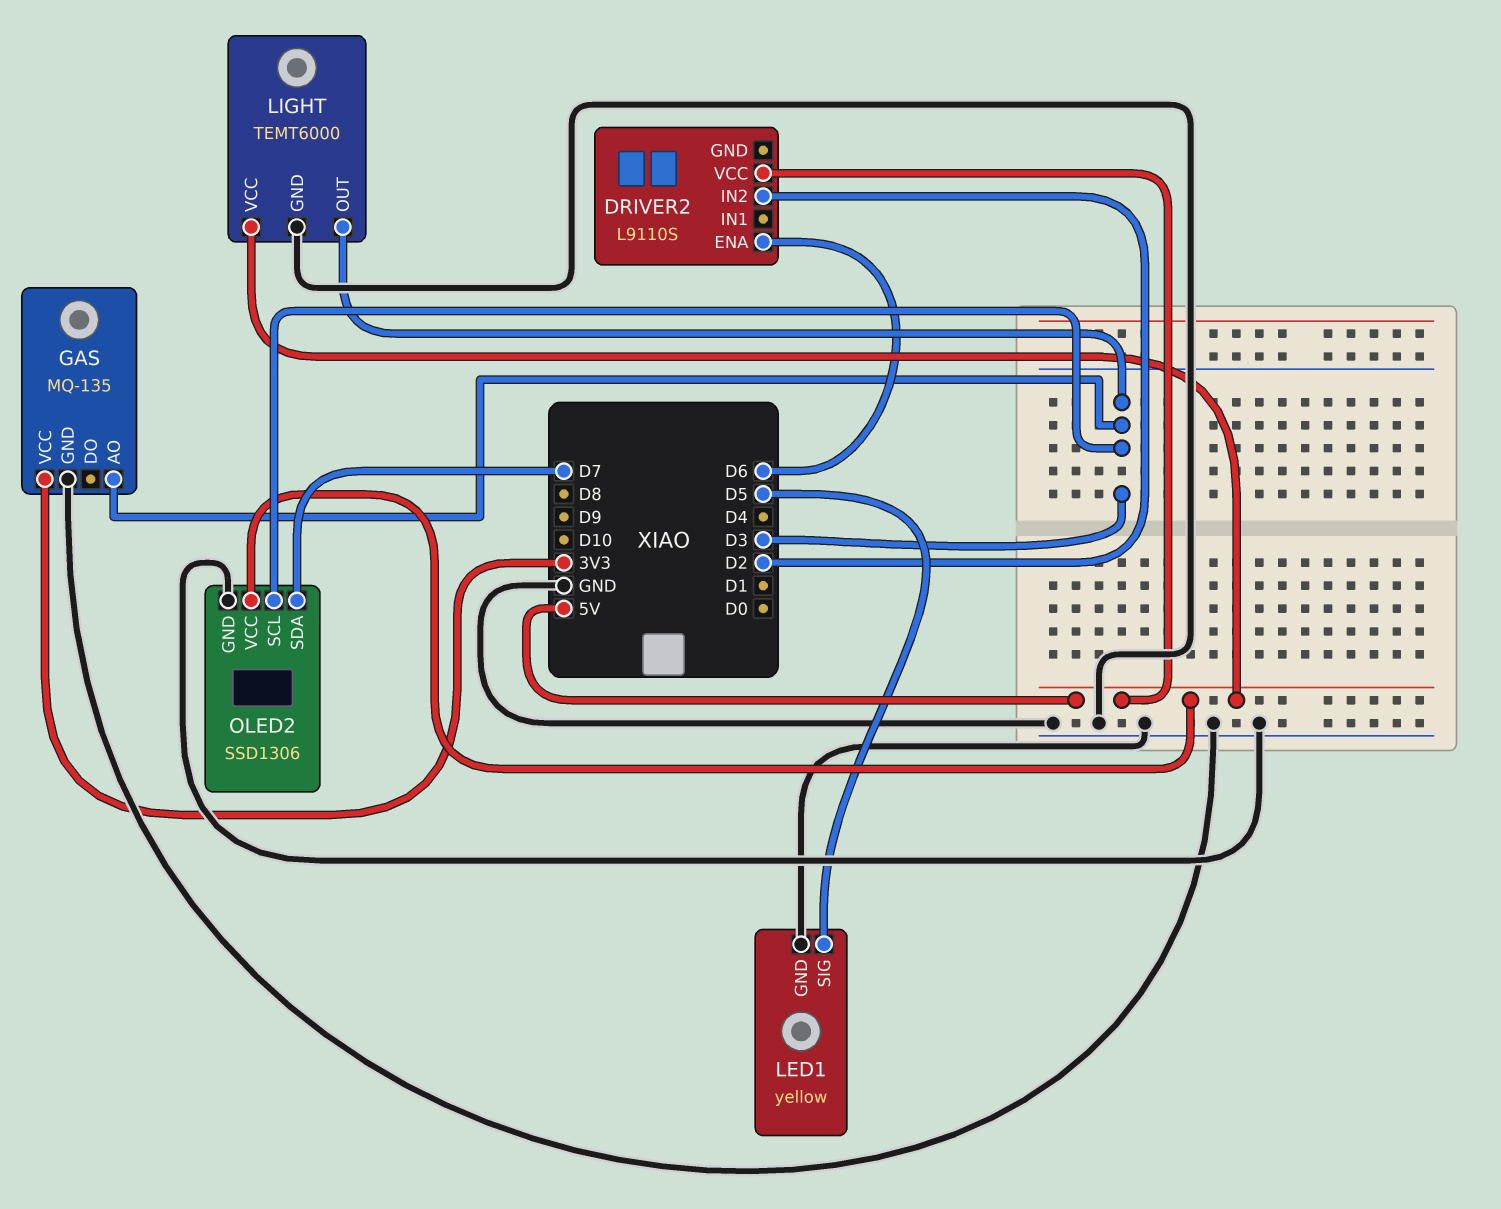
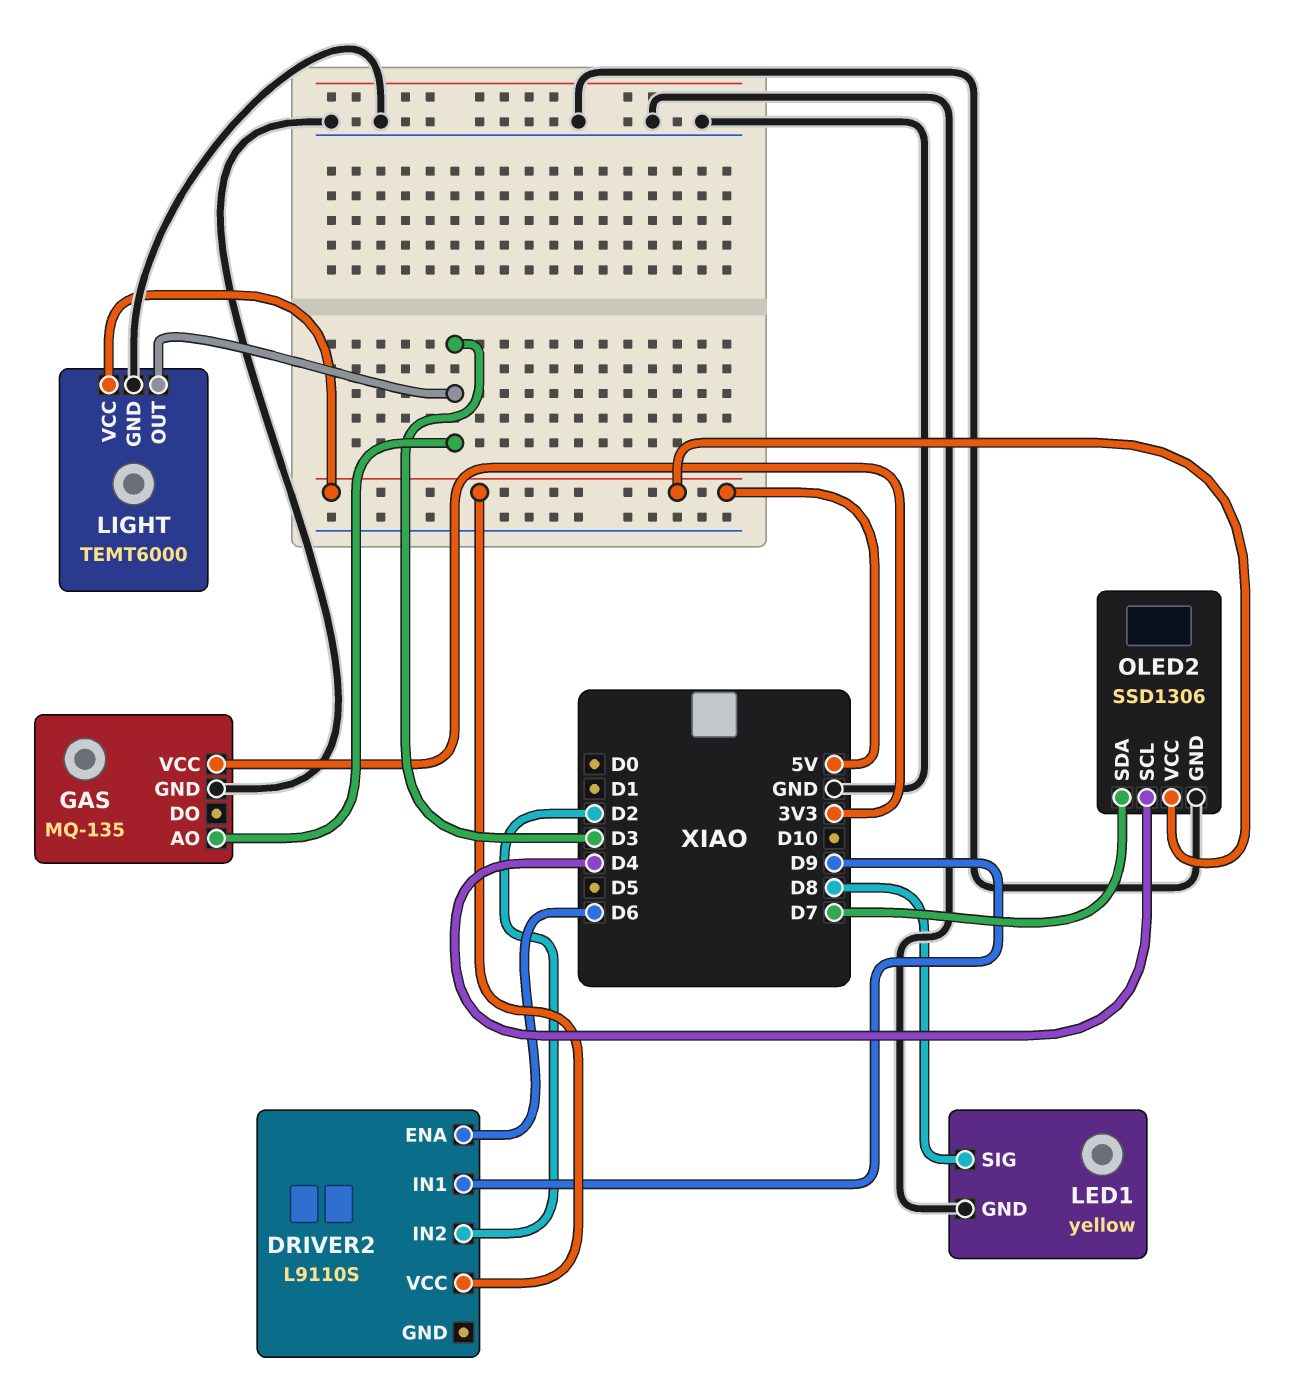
DRIVER2 pin IN1: none -> D9
LED1 pin SIG: D5 -> D8
OLED2 pin SCL: D3 -> D4

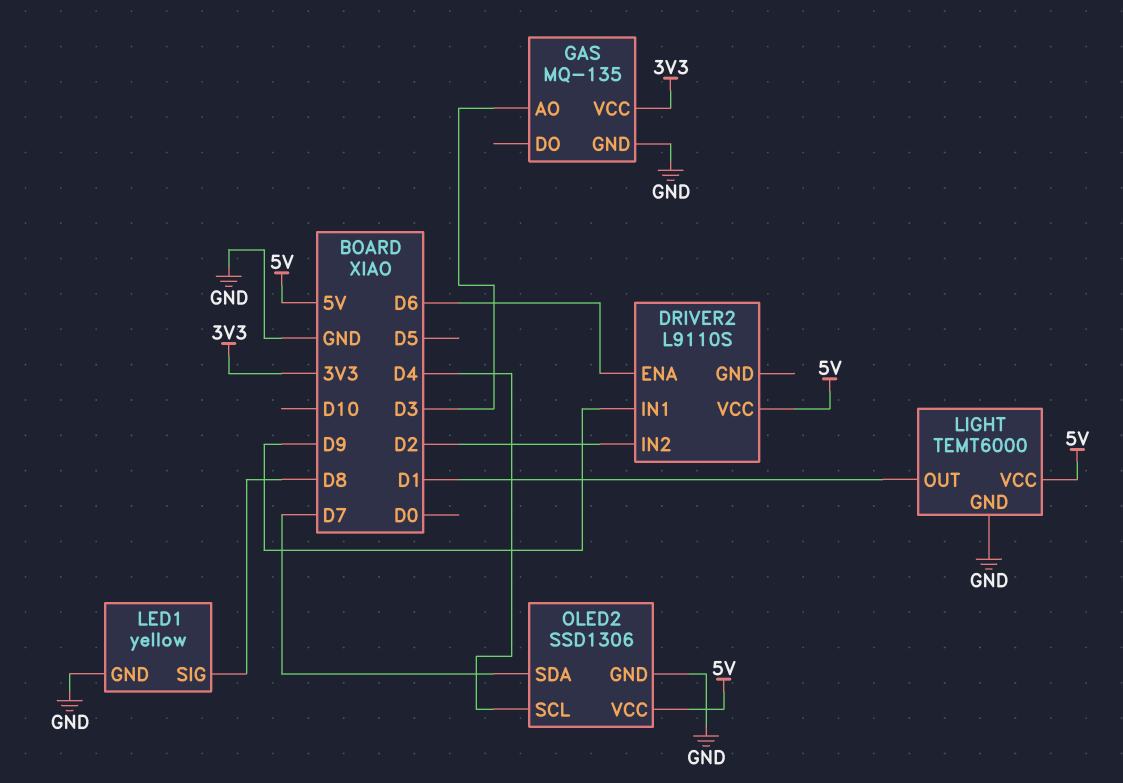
LIGHT pin OUT: D3 -> D1

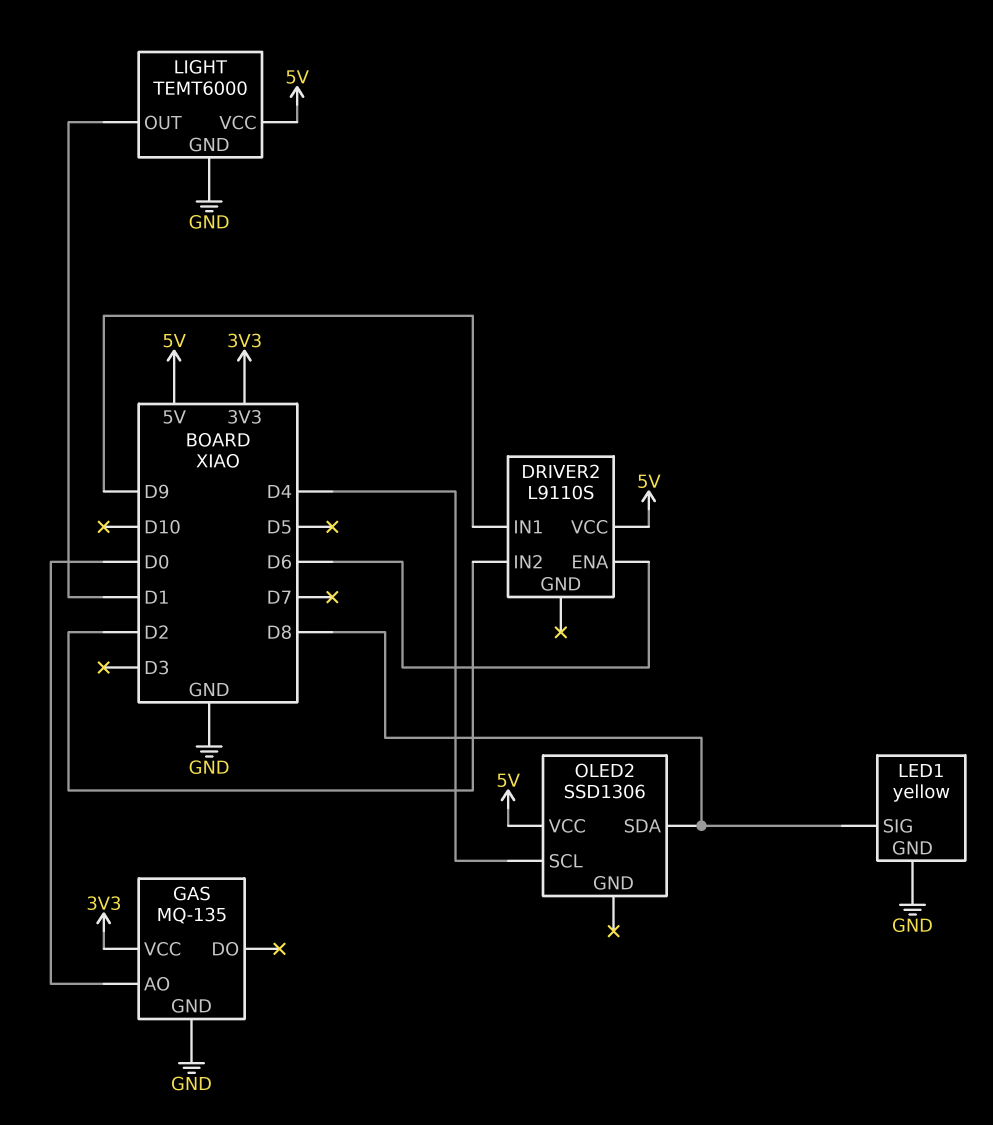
GAS pin AO: D3 -> D0
OLED2 pin GND: GND -> none
OLED2 pin SDA: D7 -> D8

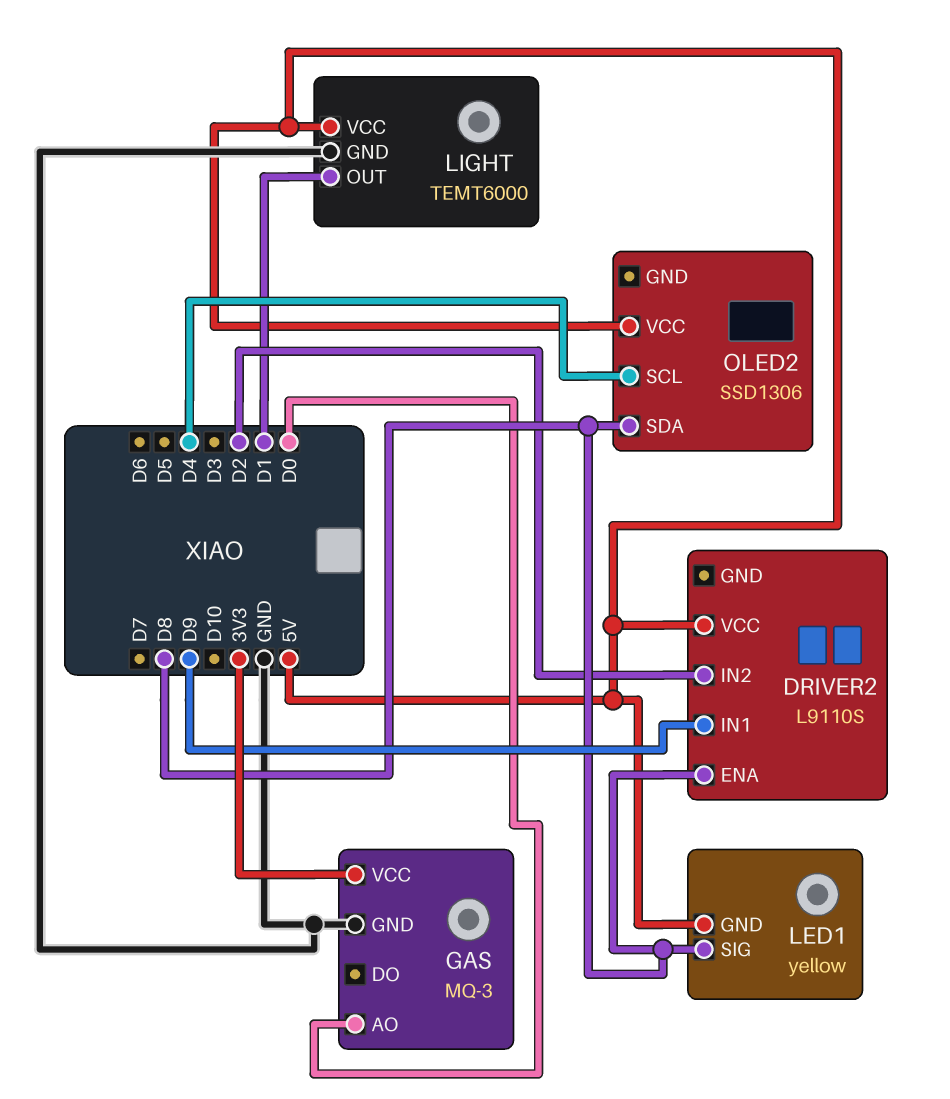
DRIVER2 pin ENA: D6 -> D8
GAS: MQ-135 -> MQ-3
LED1 pin GND: GND -> 5V

